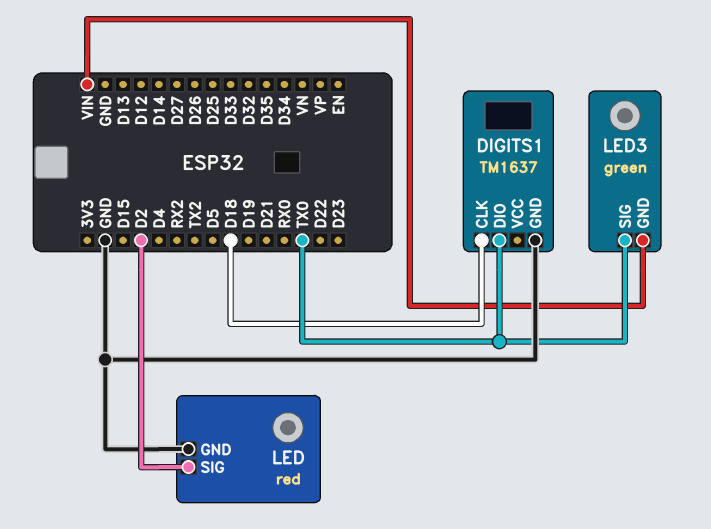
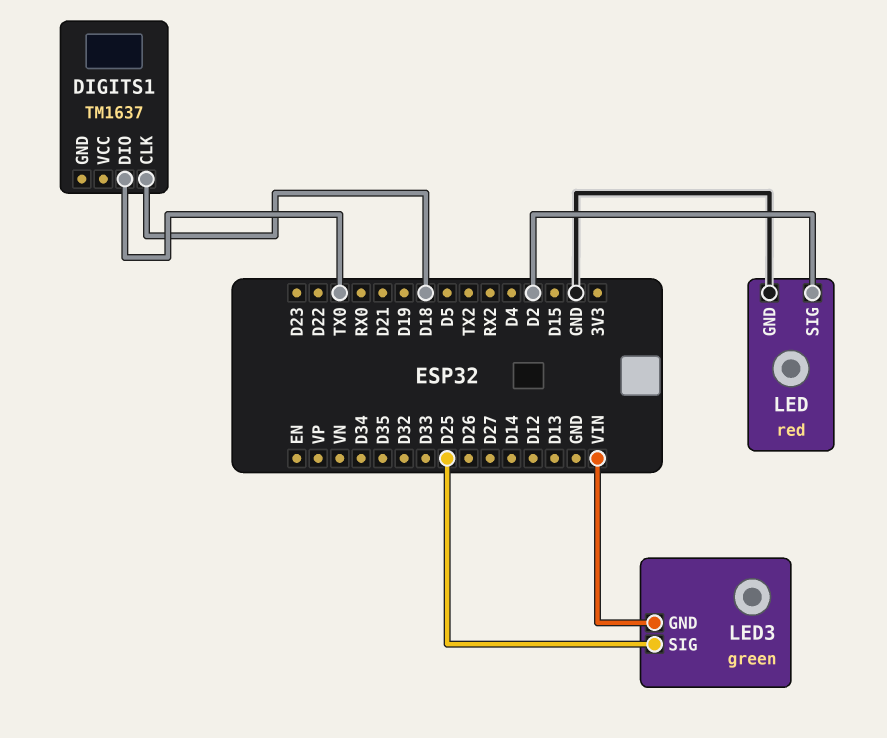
DIGITS1 pin GND: GND -> none
LED3 pin SIG: TX0 -> D25

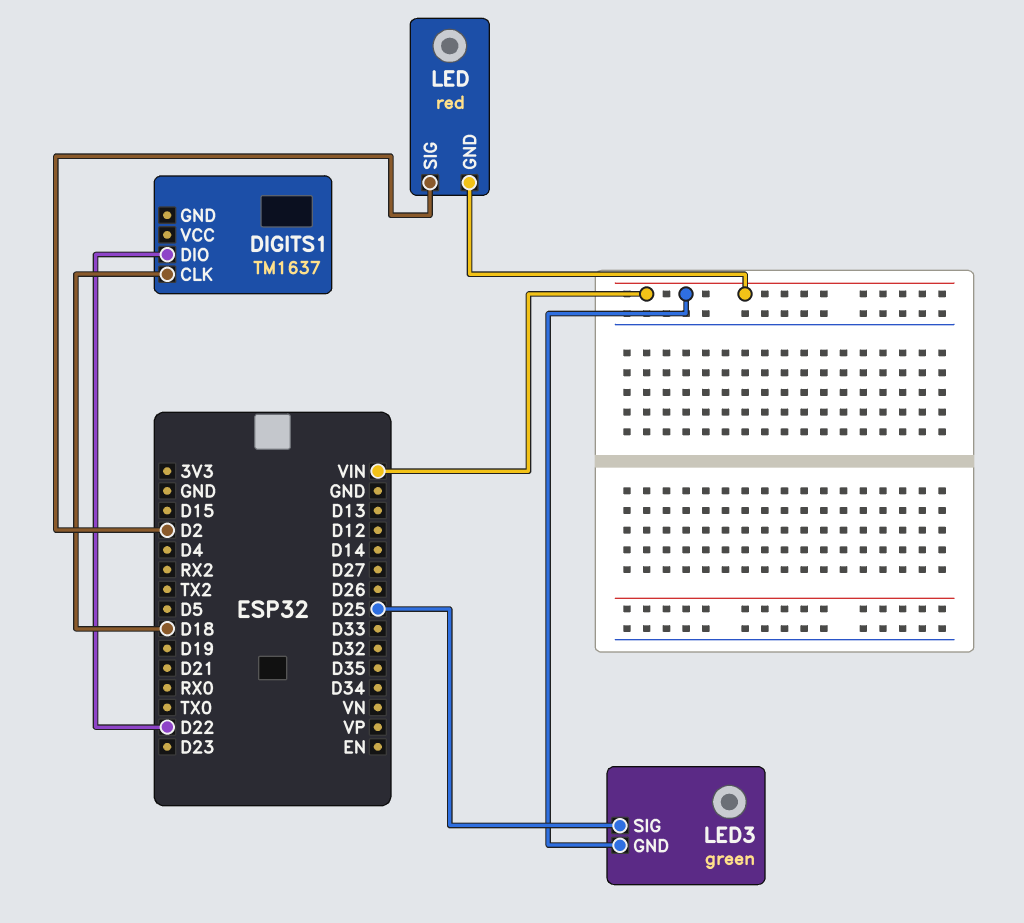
DIGITS1 pin DIO: TX0 -> D22
LED pin GND: GND -> VIN

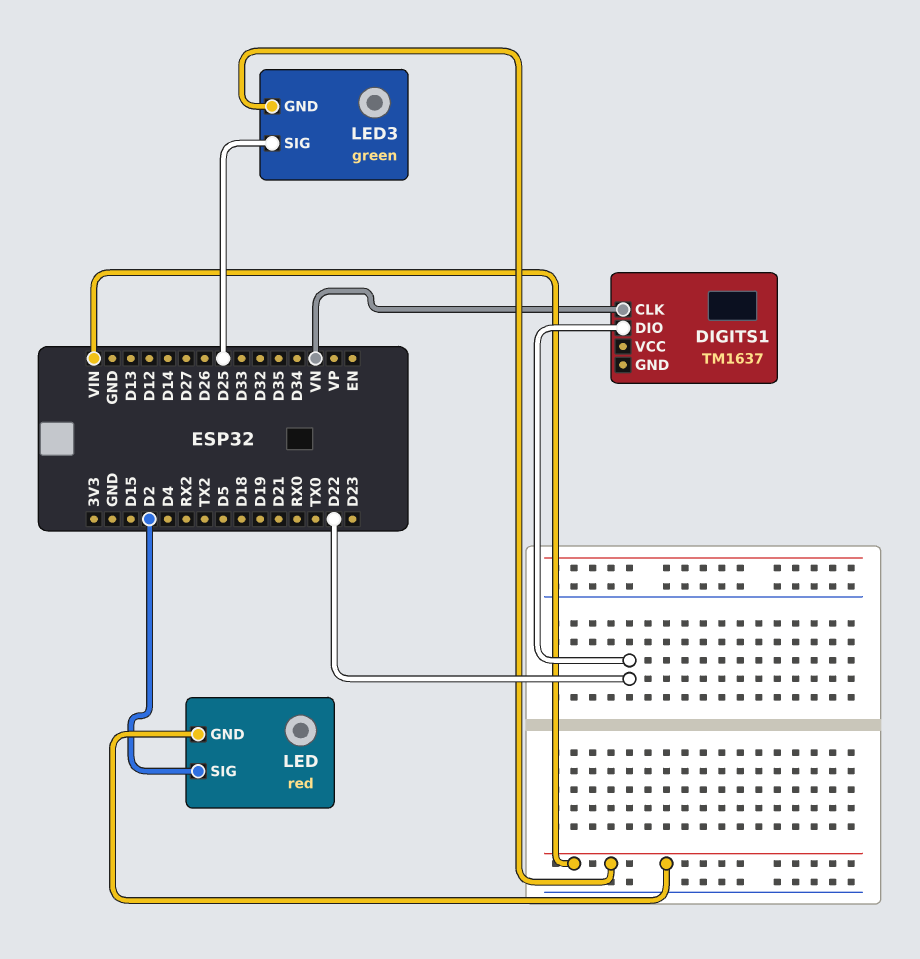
DIGITS1 pin CLK: D18 -> VN

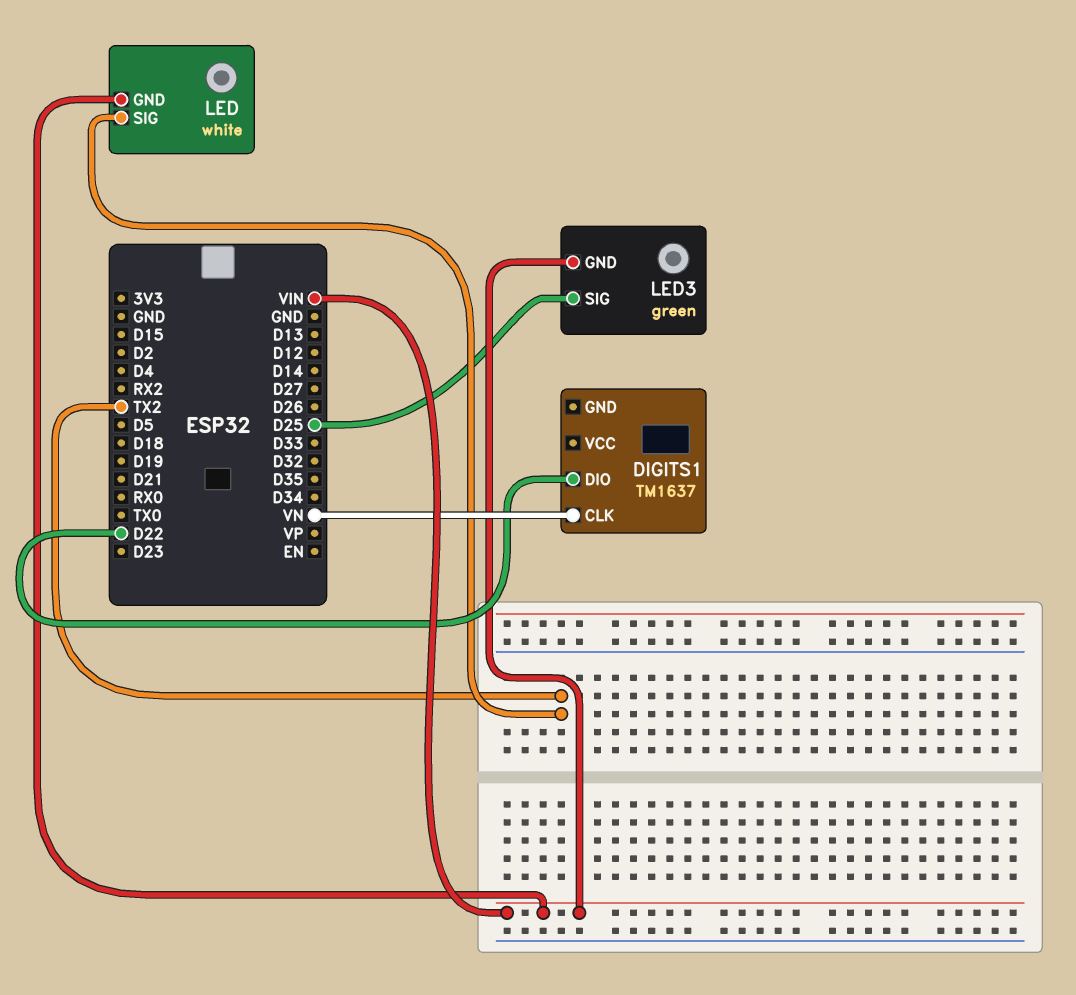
LED: red -> white
LED pin SIG: D2 -> TX2

